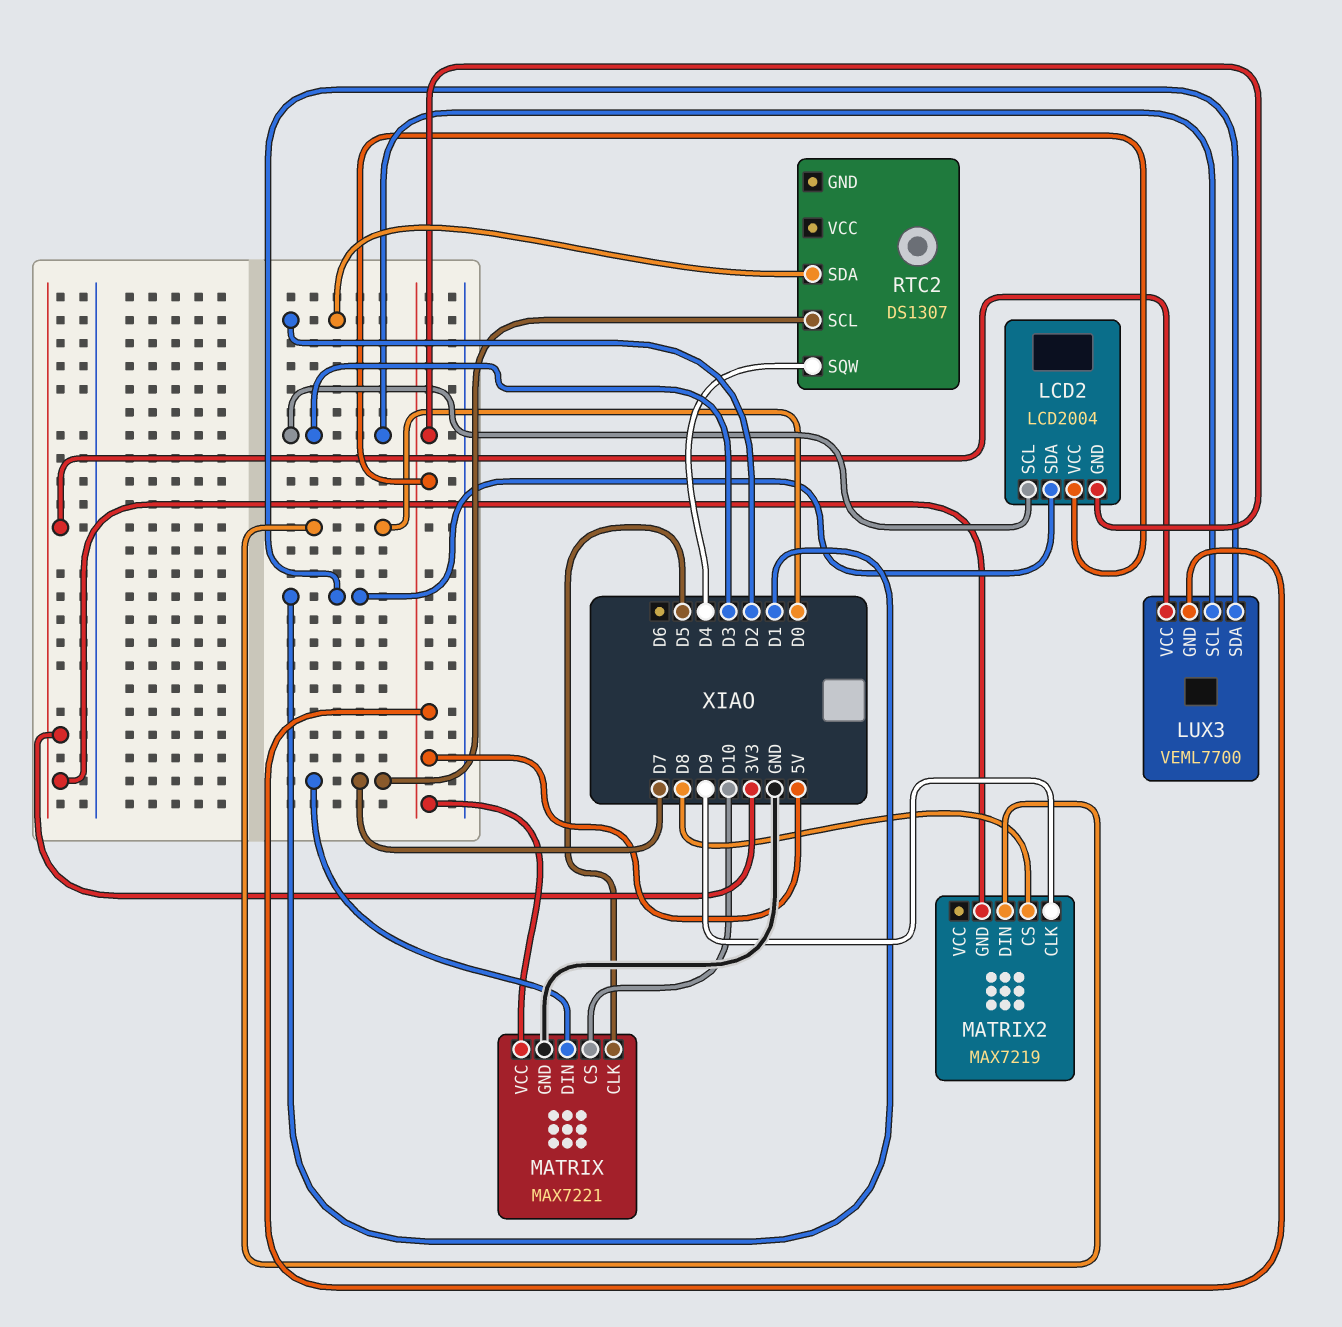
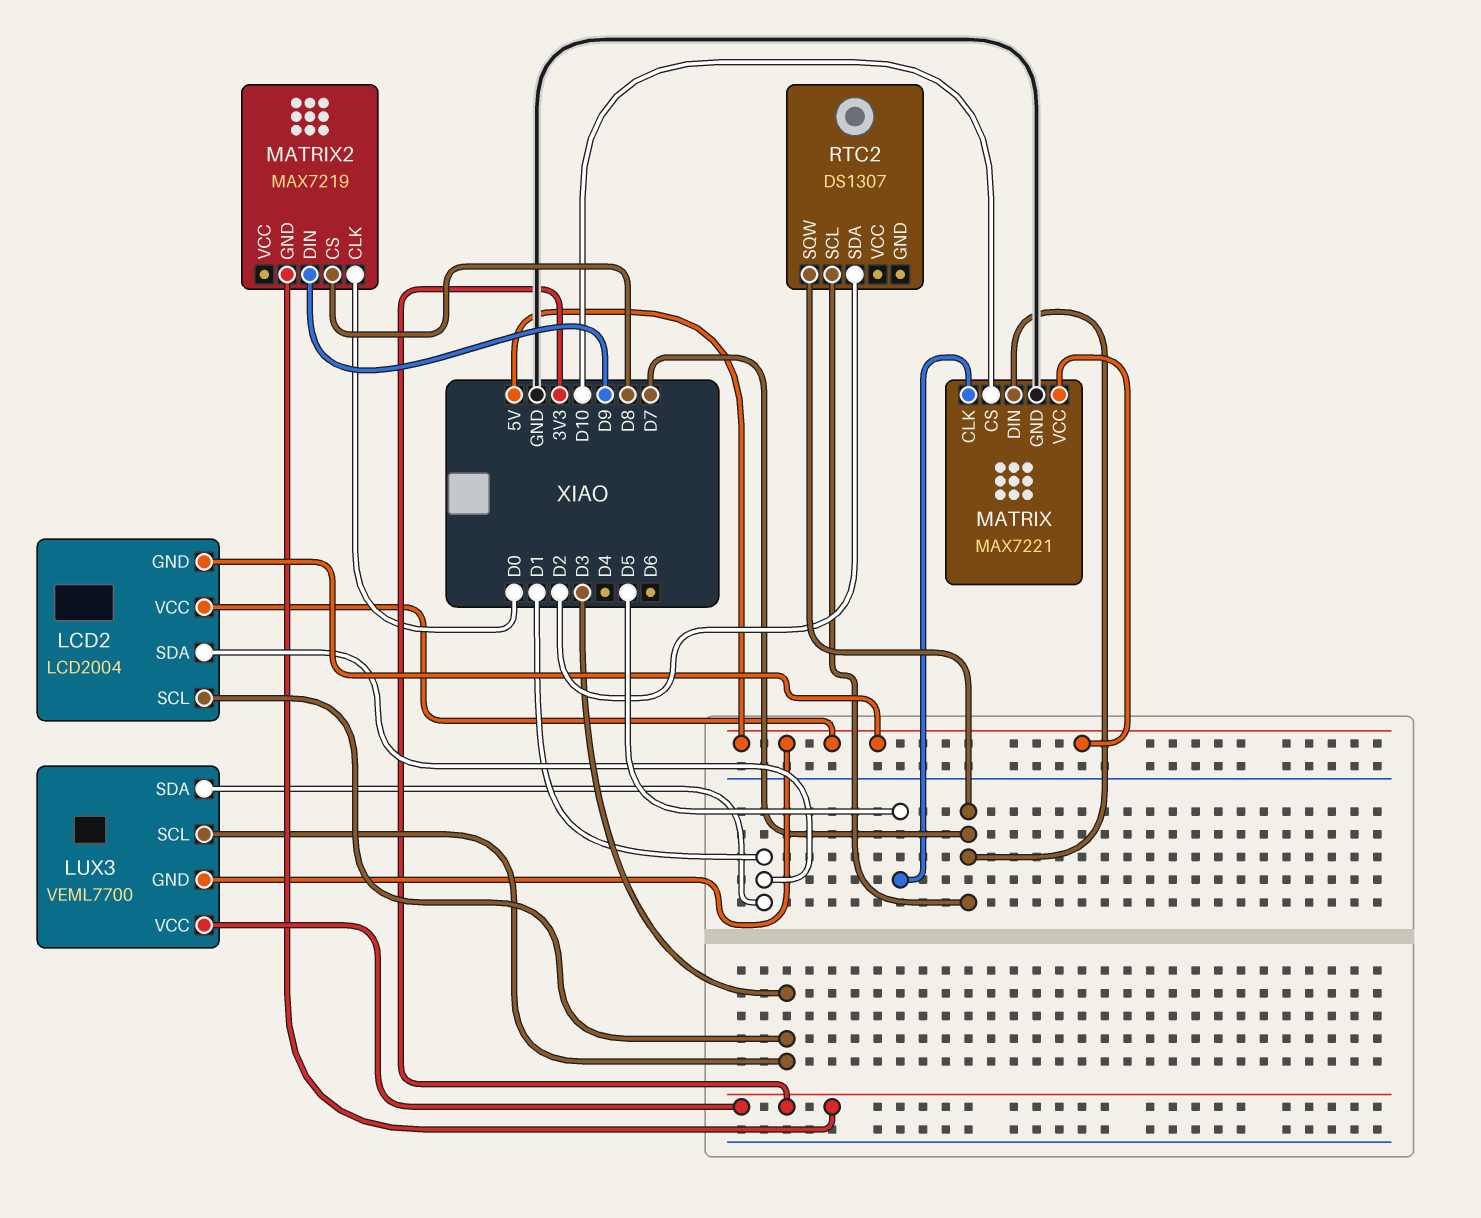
MATRIX2 pin CLK: D9 -> D0
MATRIX2 pin DIN: D0 -> D9
RTC2 pin SQW: D4 -> D7

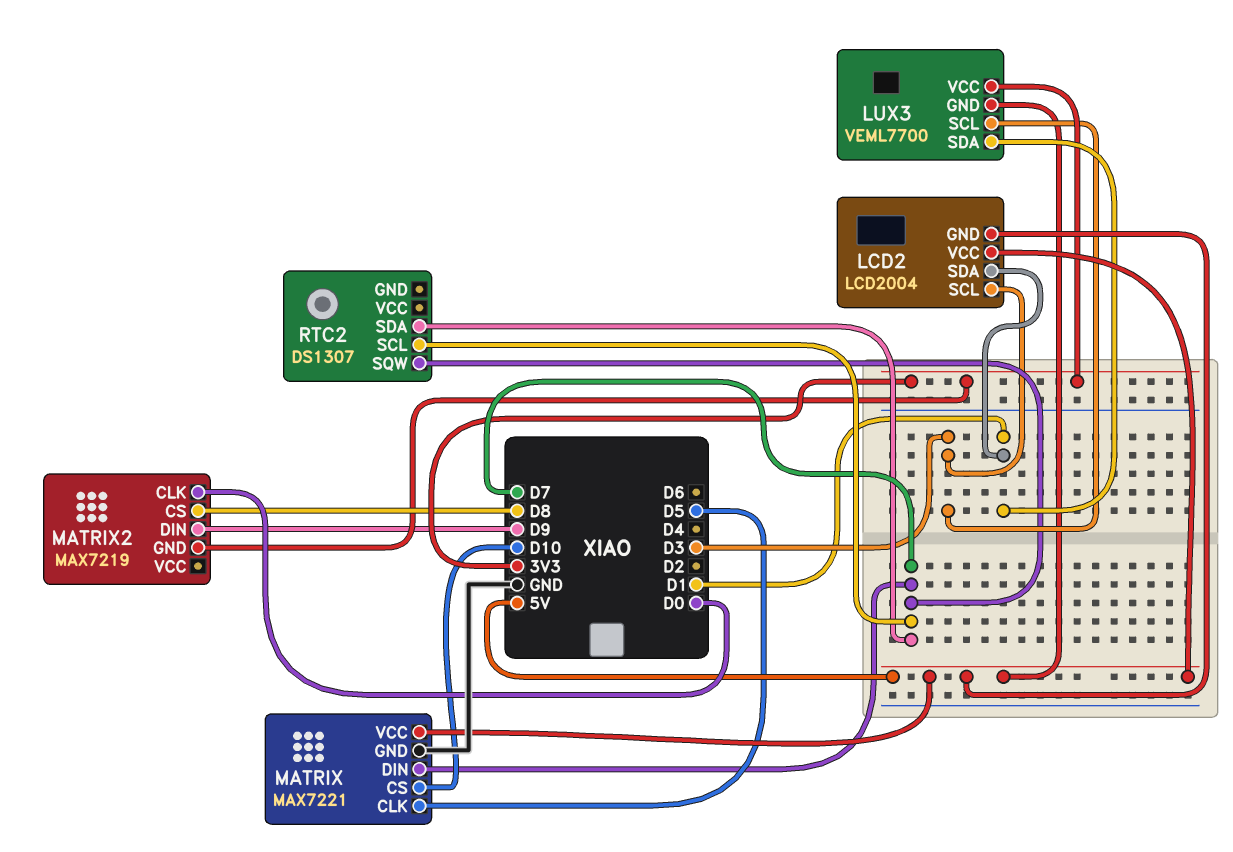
RTC2 pin SDA: D2 -> D7

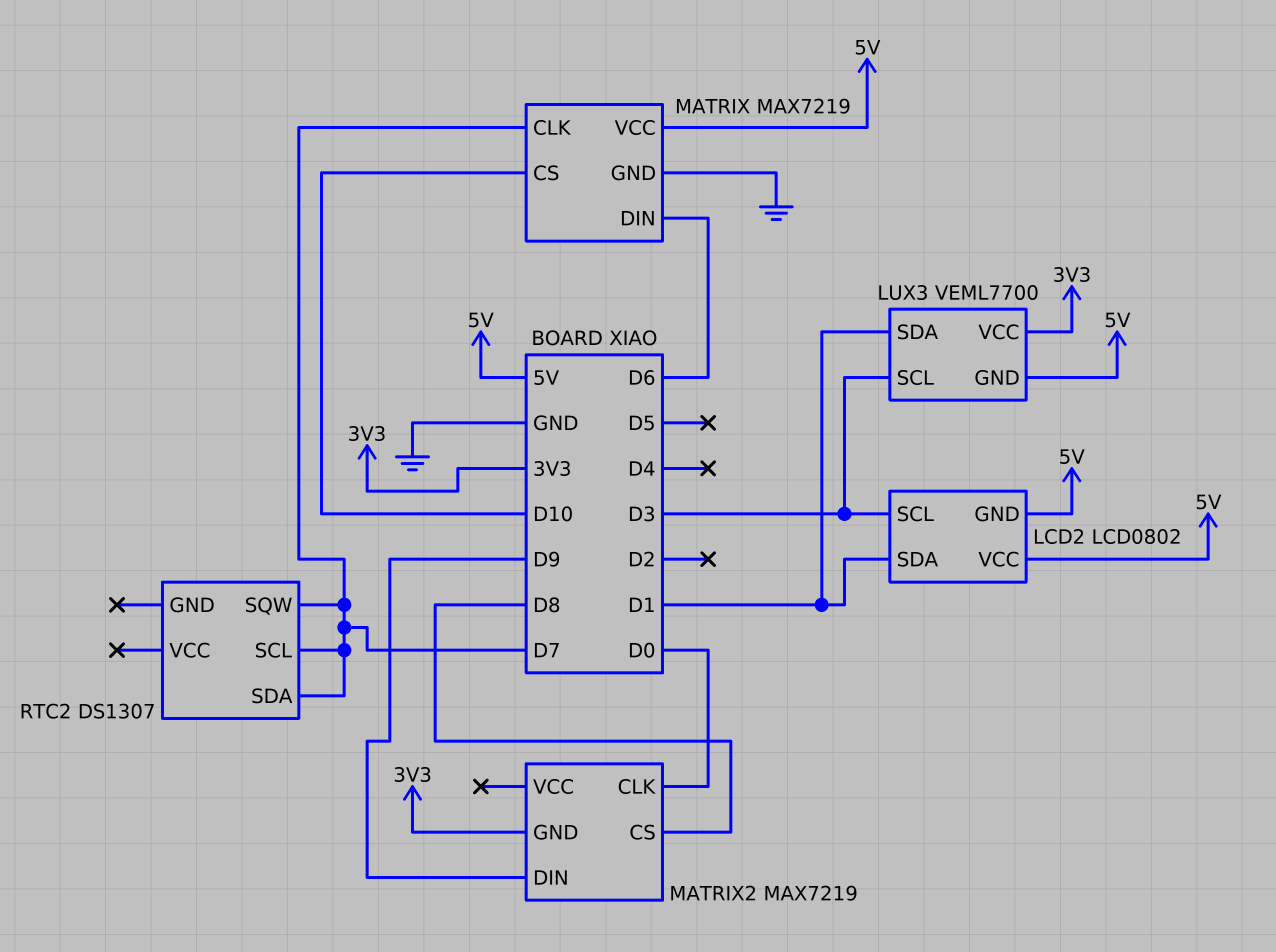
LCD2: LCD2004 -> LCD0802
MATRIX: MAX7221 -> MAX7219
MATRIX pin CLK: D5 -> D7
MATRIX pin DIN: D7 -> D6

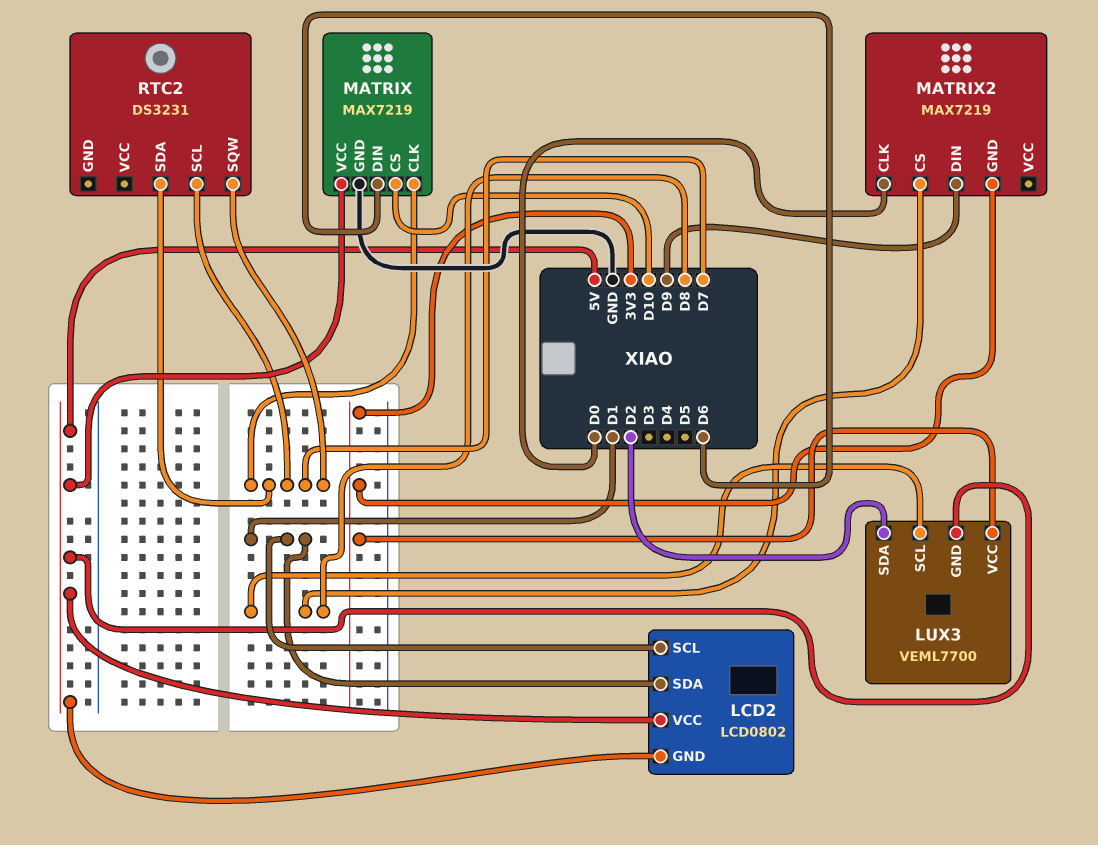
LCD2 pin SCL: D3 -> D1
LUX3 pin SCL: D3 -> D8
LUX3 pin SDA: D1 -> D2
RTC2: DS1307 -> DS3231

